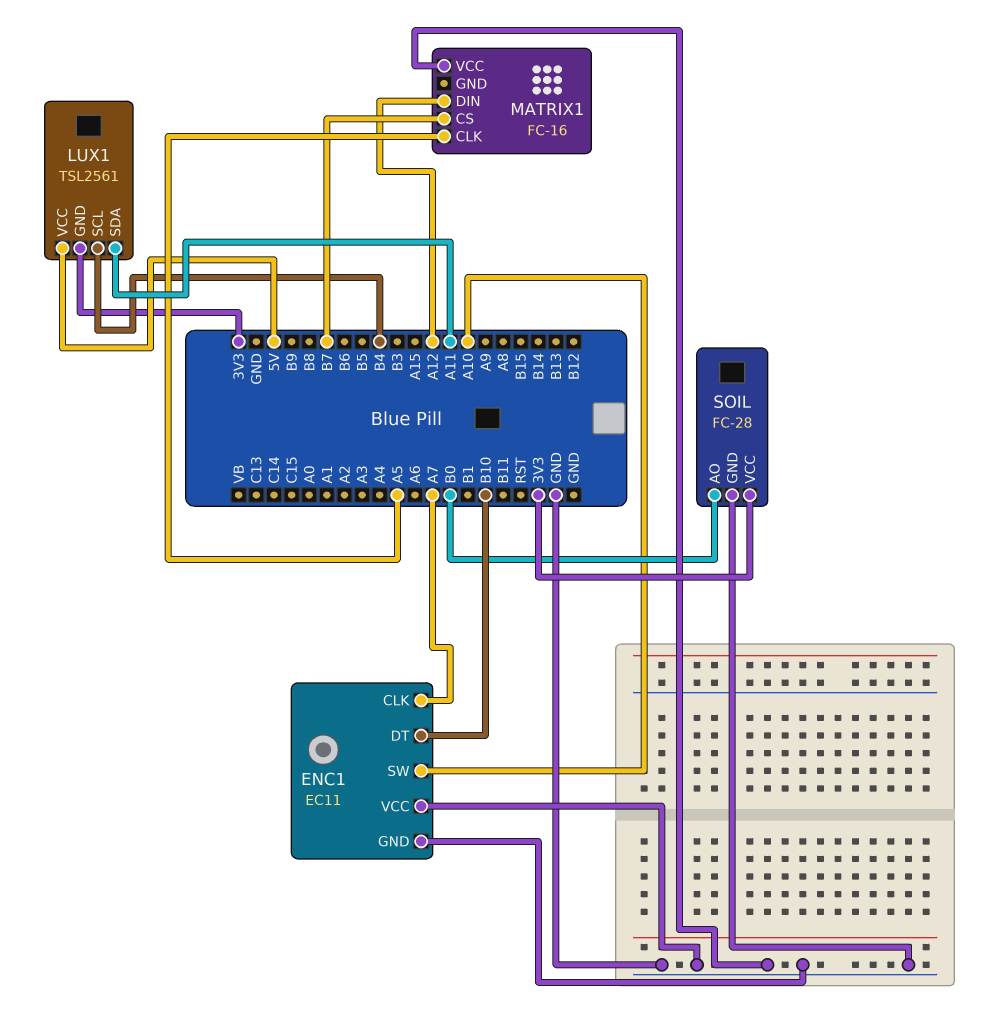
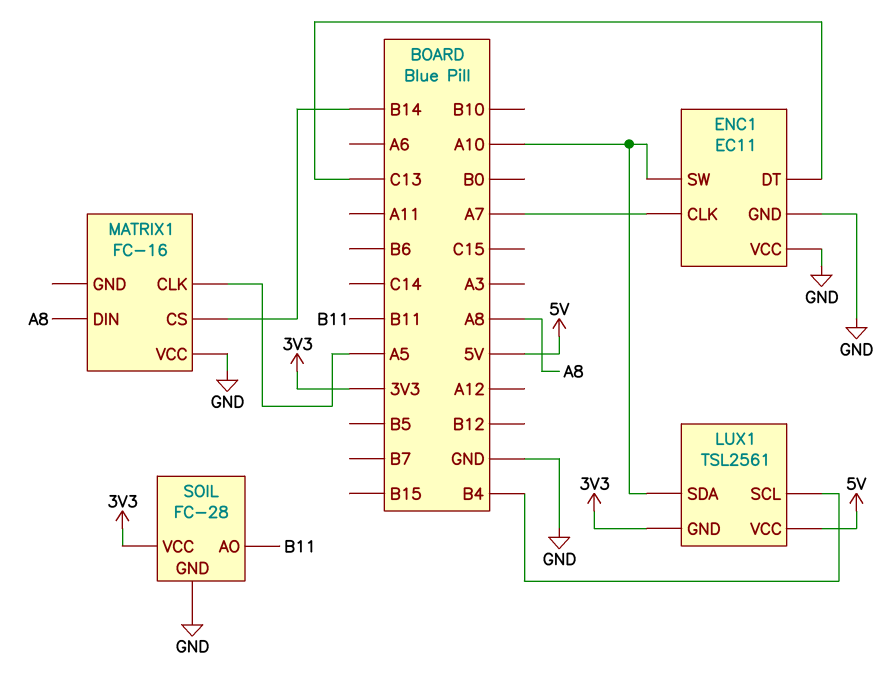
ENC1 pin DT: B10 -> C13
LUX1 pin SDA: A11 -> A10
MATRIX1 pin CS: B7 -> B14
MATRIX1 pin DIN: A12 -> A8
SOIL pin AO: B0 -> B11

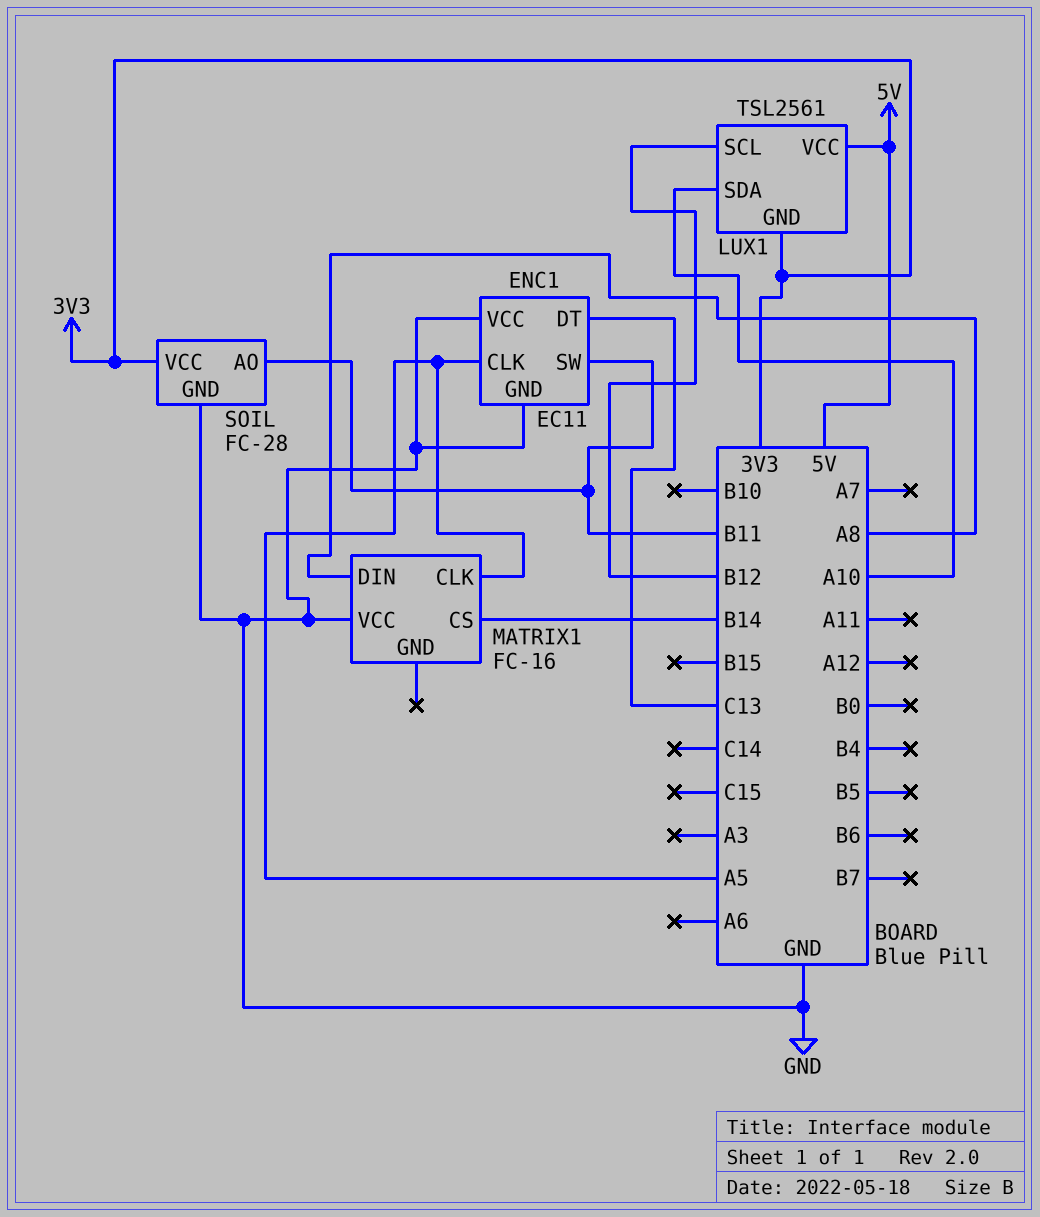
ENC1 pin CLK: A7 -> A5
ENC1 pin SW: A10 -> B11
LUX1 pin SCL: B4 -> B12

